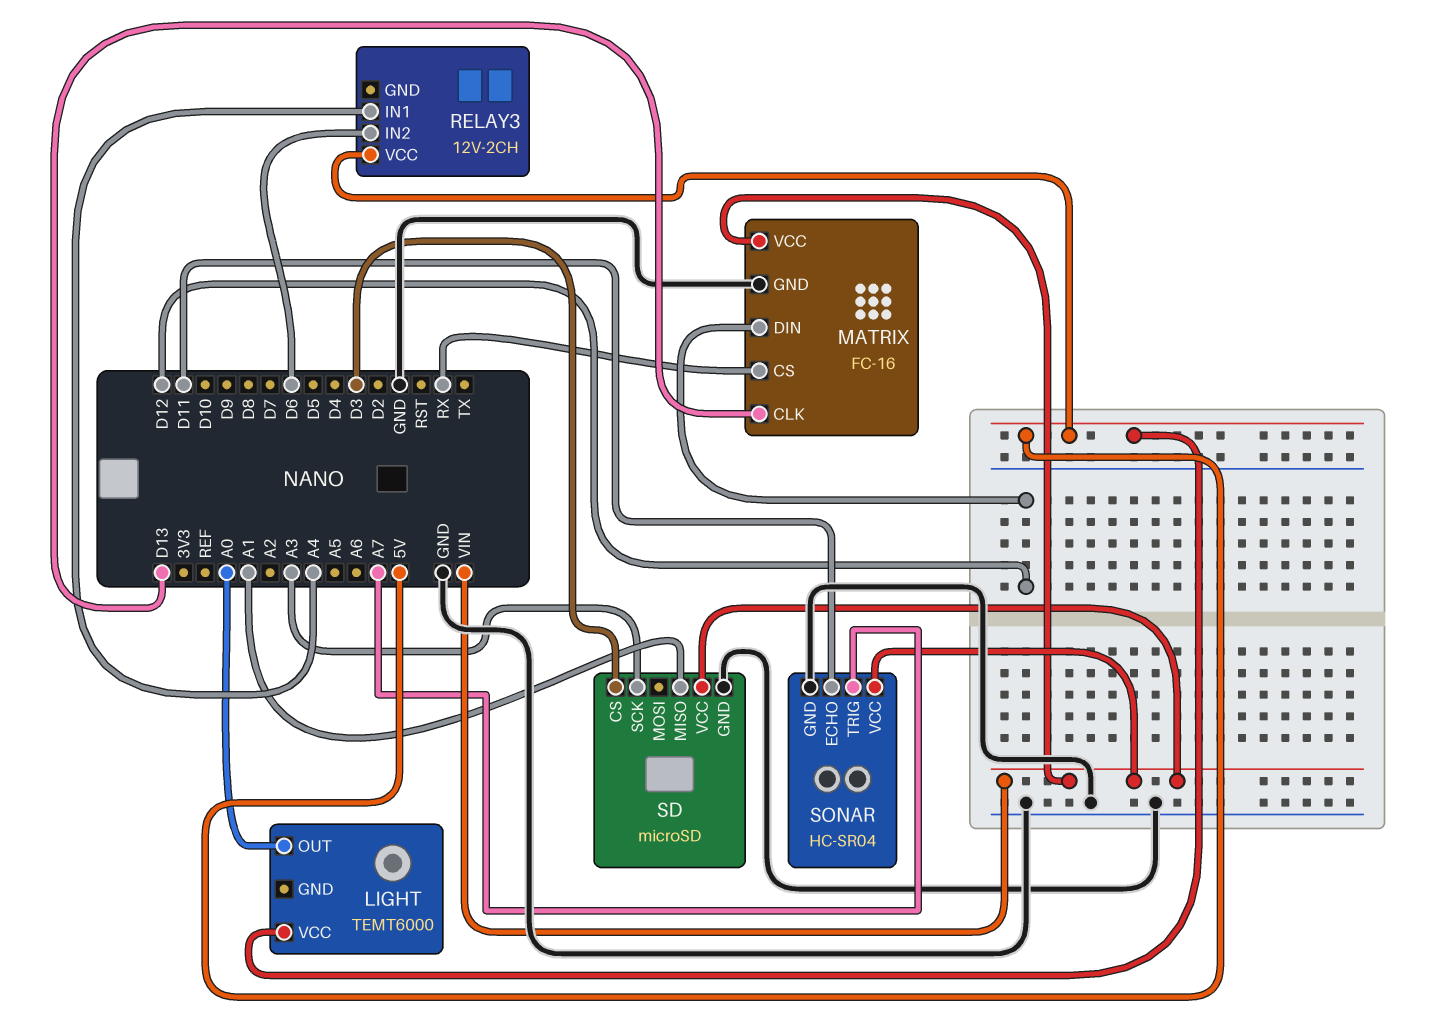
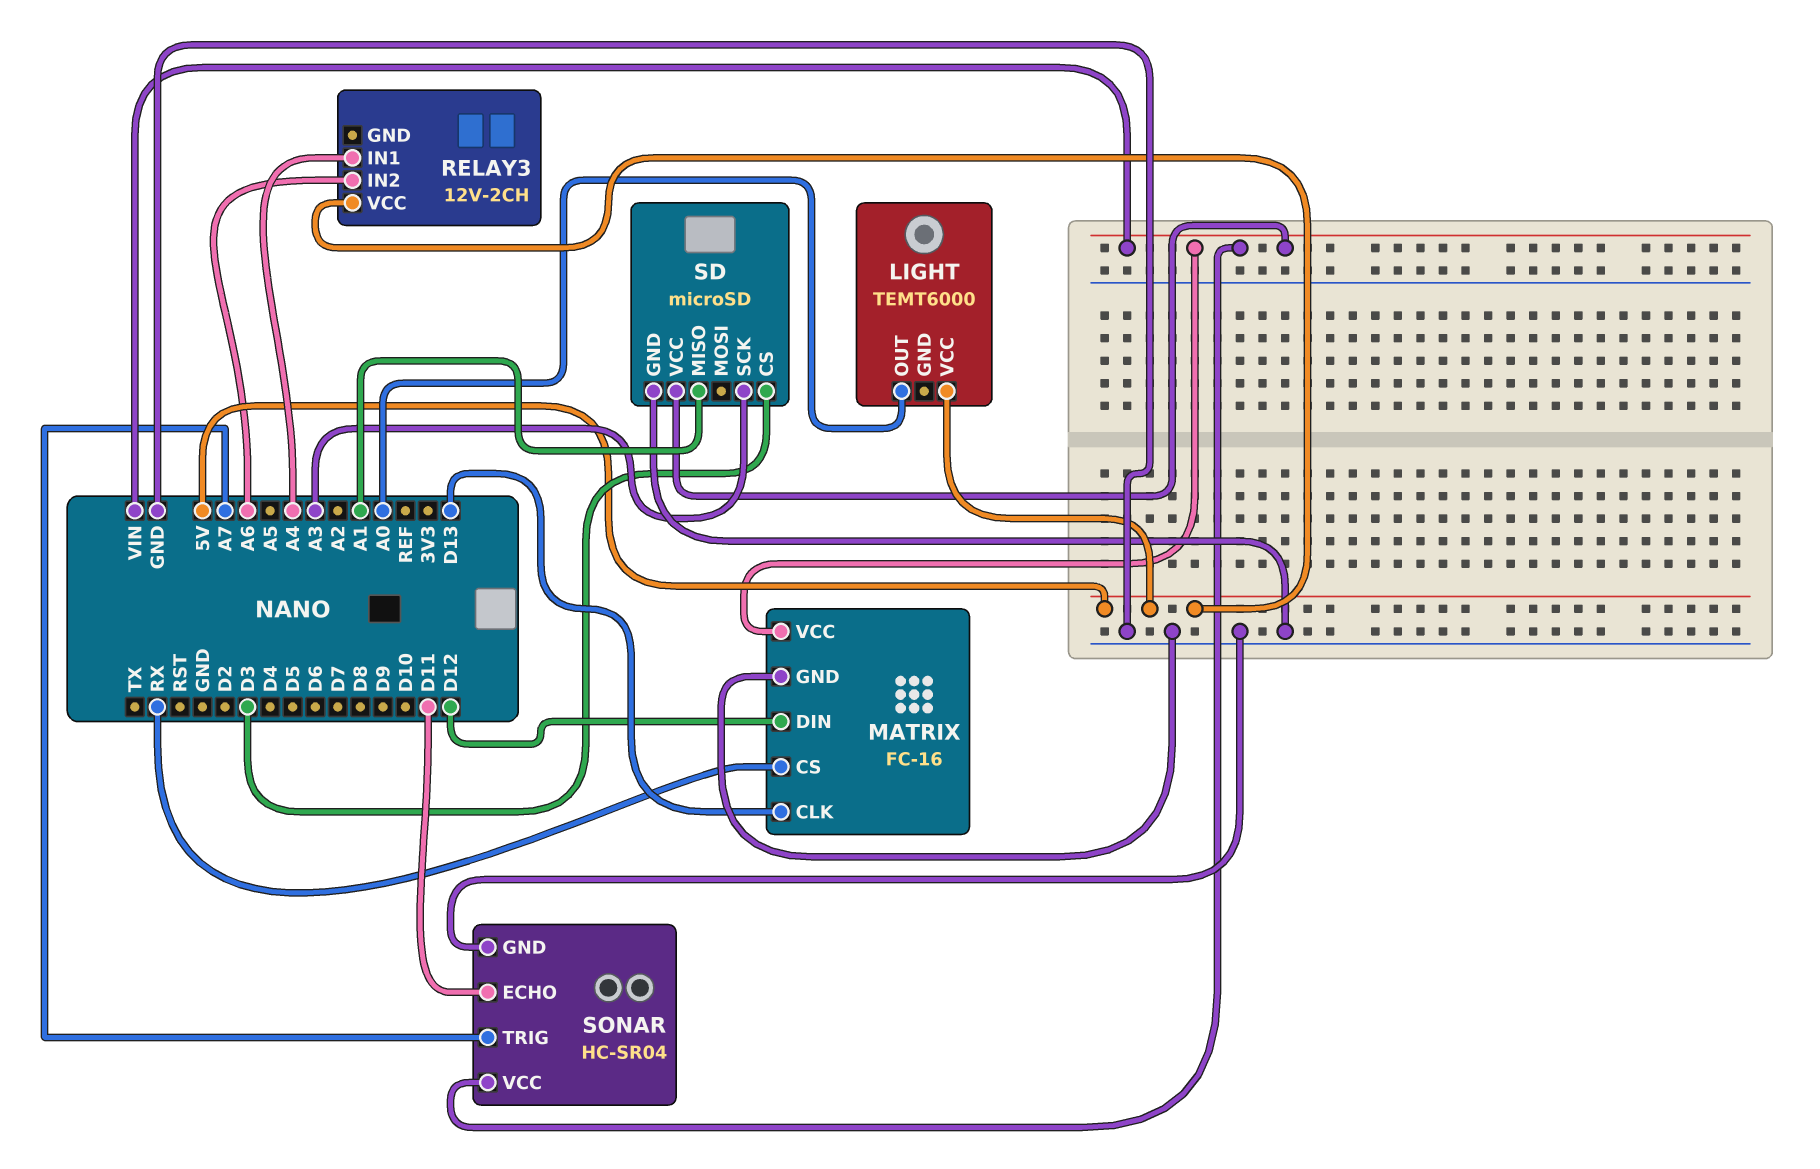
RELAY3 pin IN2: D6 -> A6

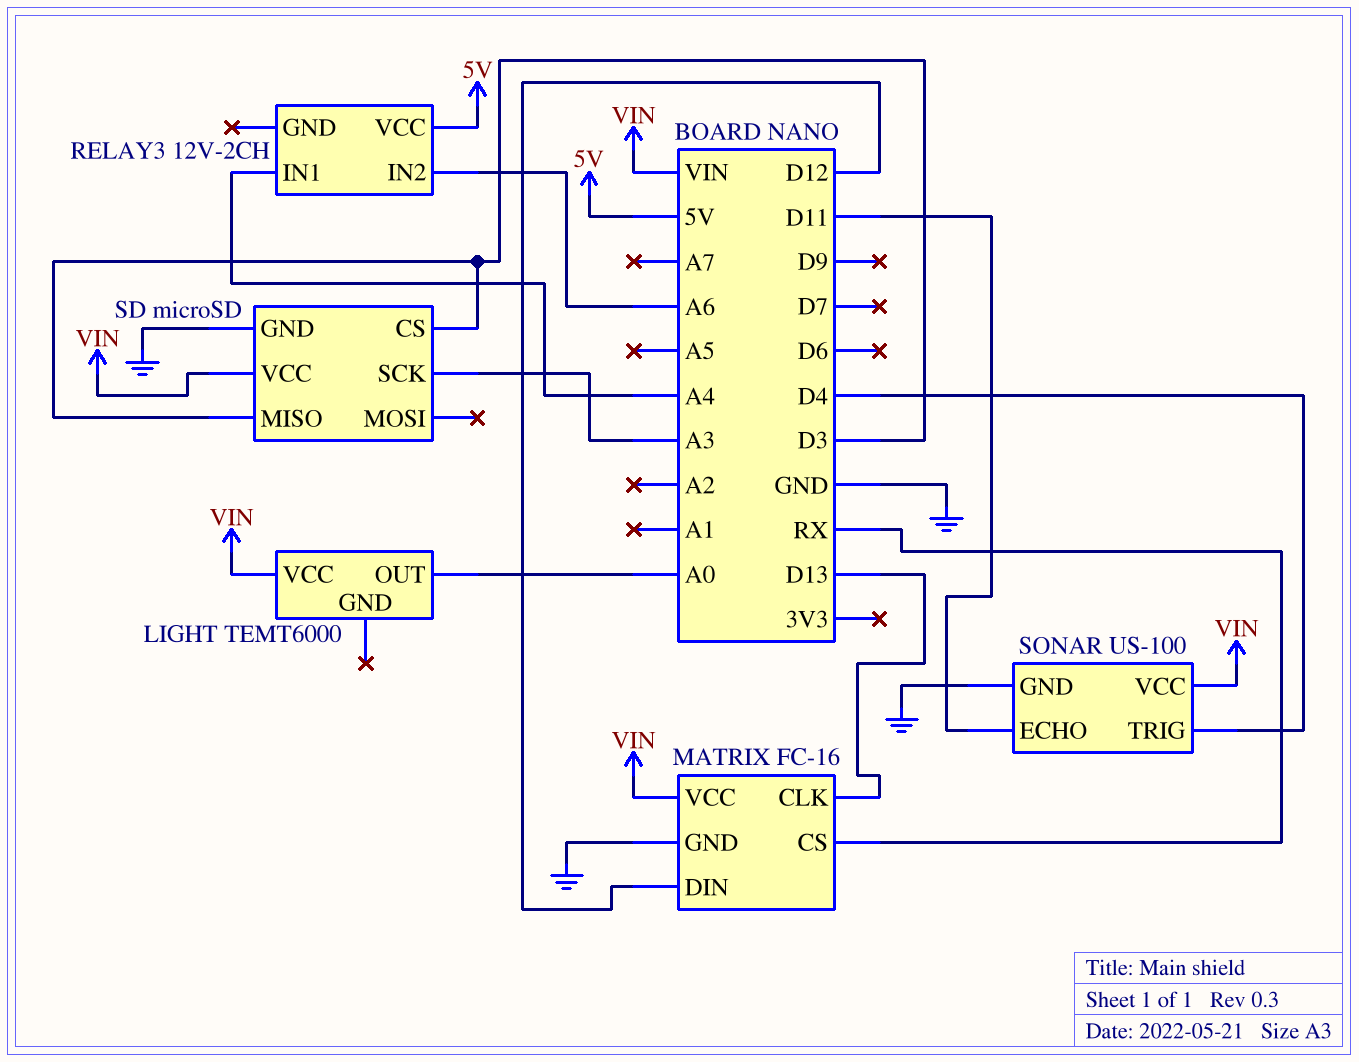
LIGHT pin VCC: 5V -> VIN
SD pin MISO: A1 -> D3
SONAR: HC-SR04 -> US-100
SONAR pin TRIG: A7 -> D4

